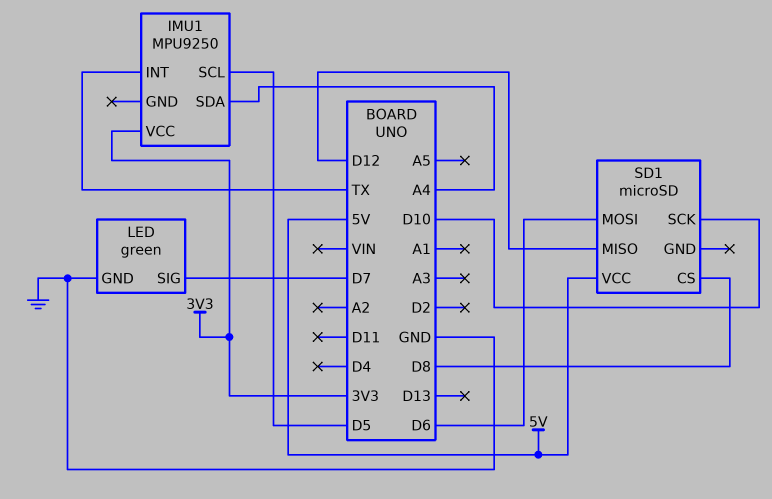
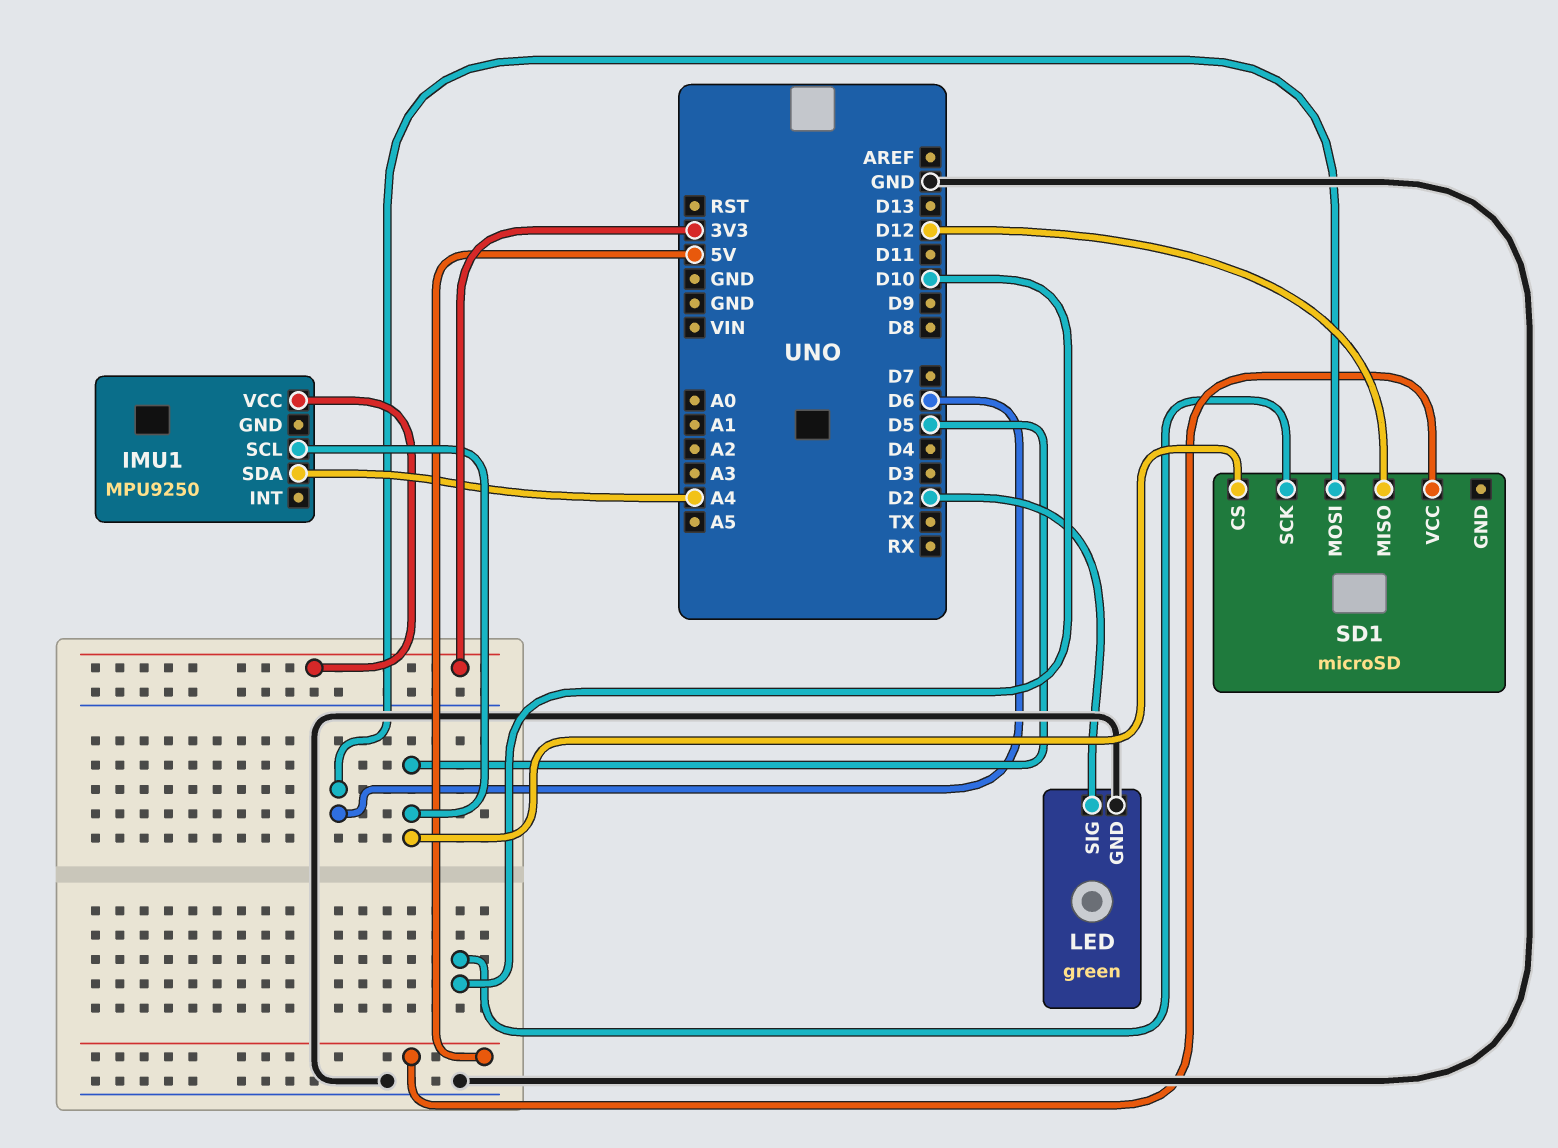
IMU1 pin INT: TX -> none
LED pin SIG: D7 -> D2
SD1 pin CS: D8 -> D5

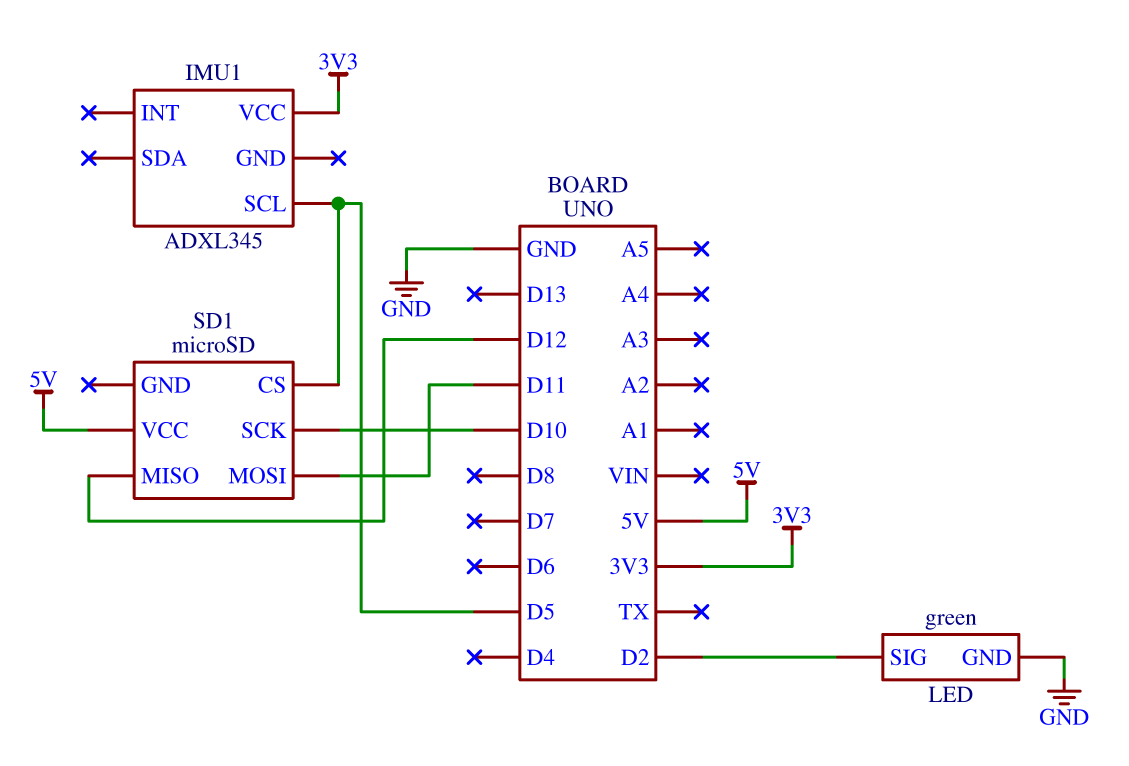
IMU1: MPU9250 -> ADXL345
IMU1 pin SDA: A4 -> none
SD1 pin MOSI: D6 -> D11

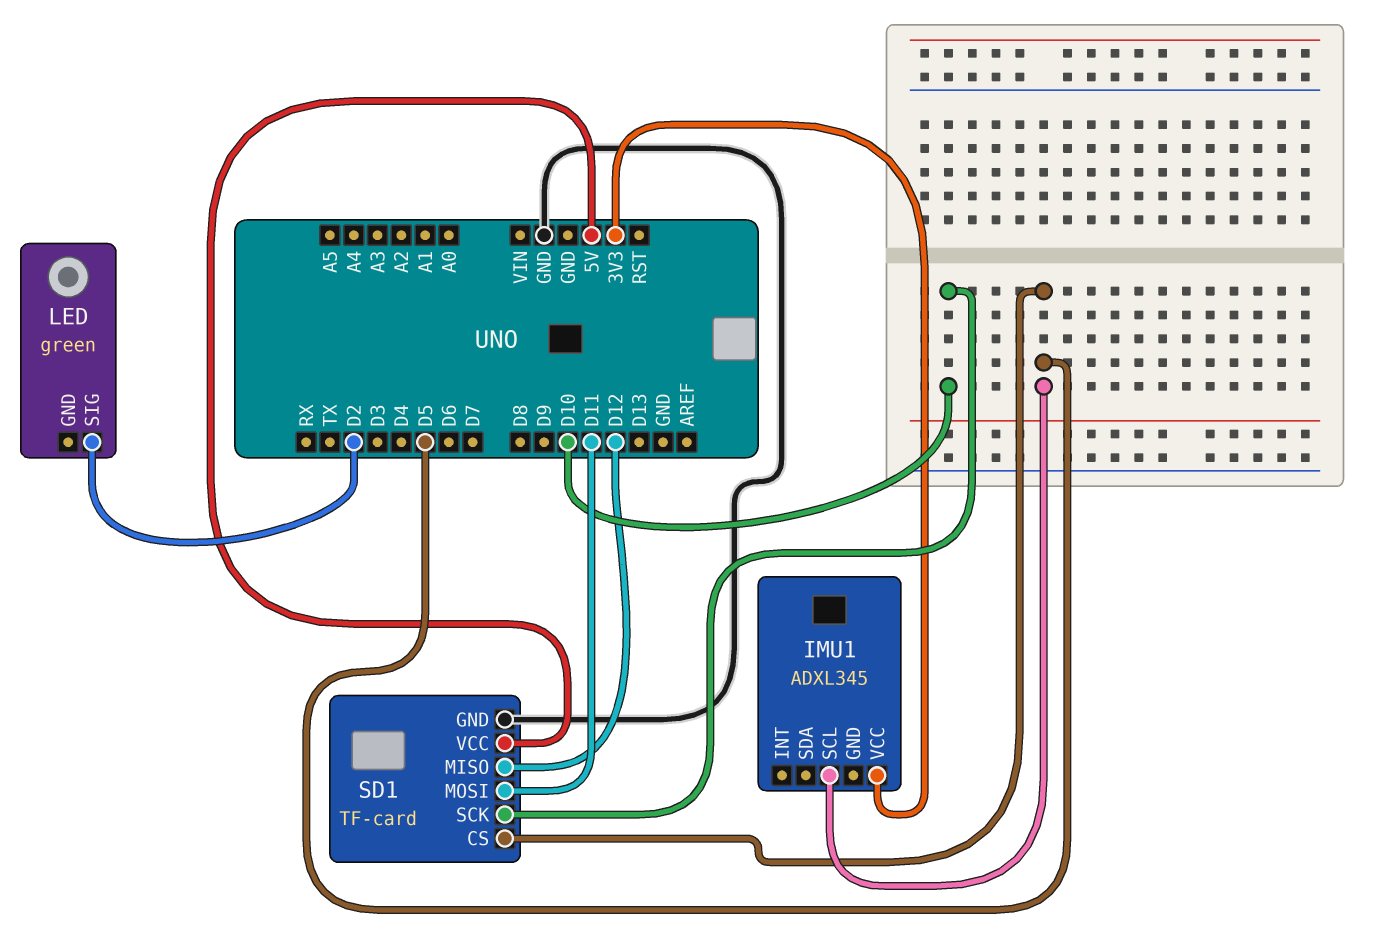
LED pin GND: GND -> none
SD1: microSD -> TF-card
SD1 pin GND: none -> GND

